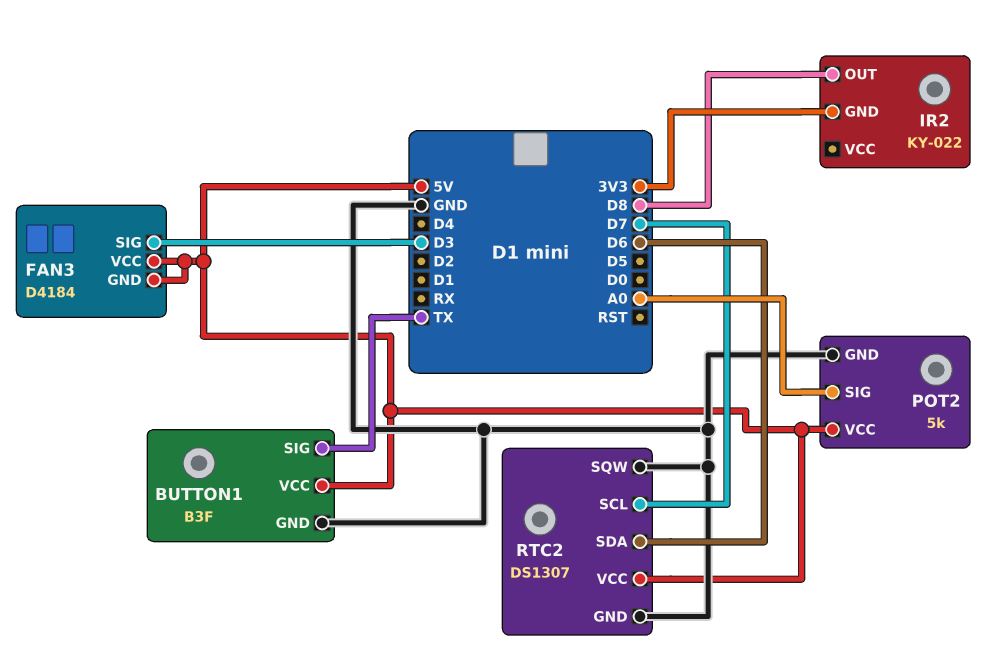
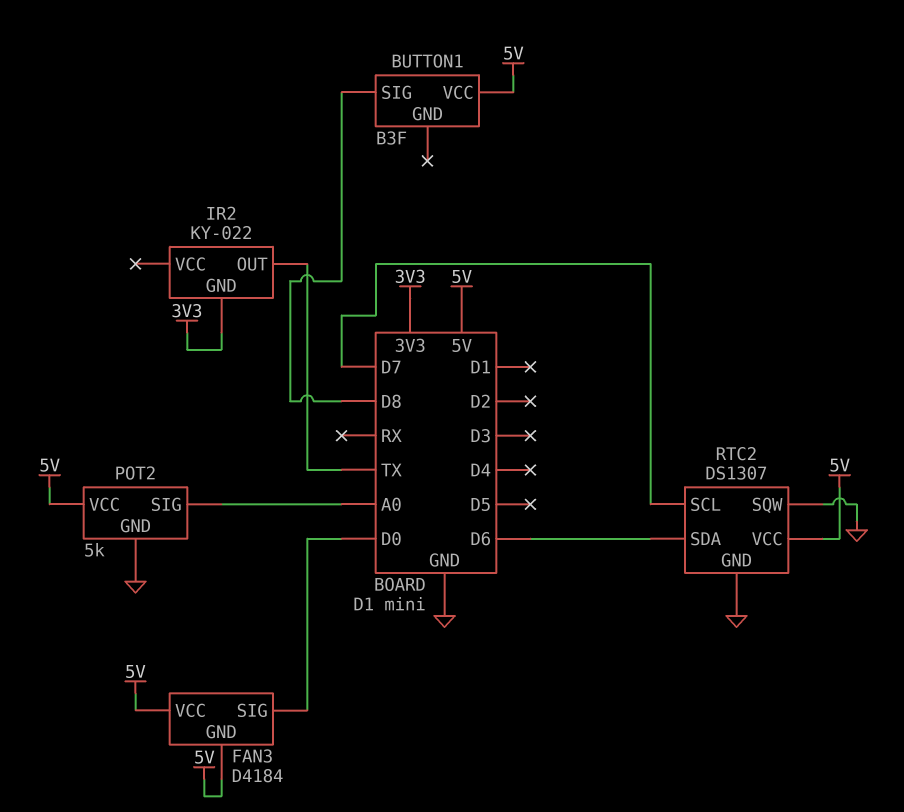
BUTTON1 pin GND: GND -> none
BUTTON1 pin SIG: TX -> D8
FAN3 pin SIG: D3 -> D0
IR2 pin OUT: D8 -> TX

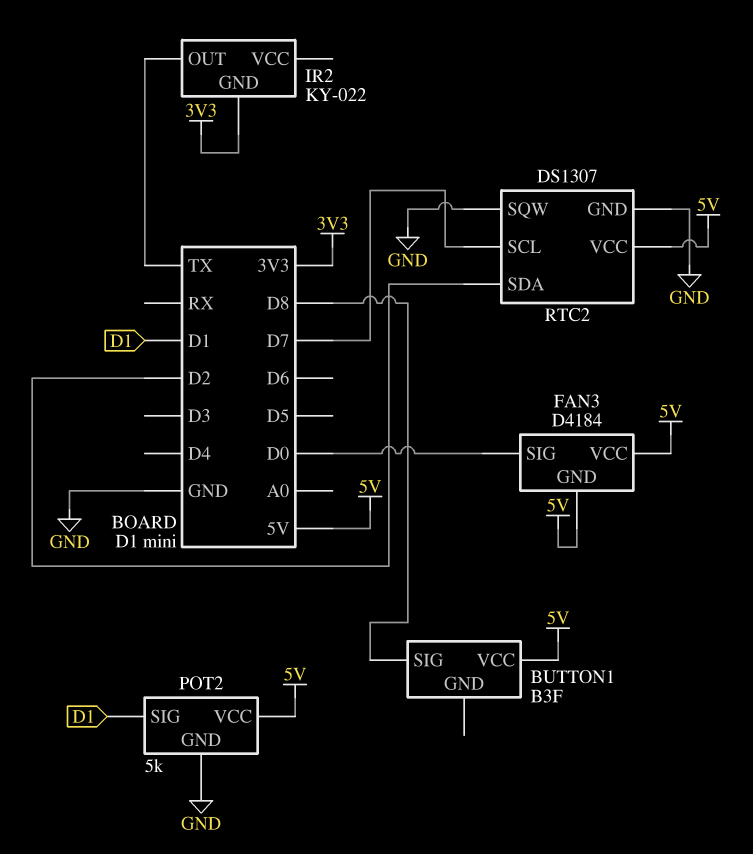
POT2 pin SIG: A0 -> D1
RTC2 pin SDA: D6 -> D2

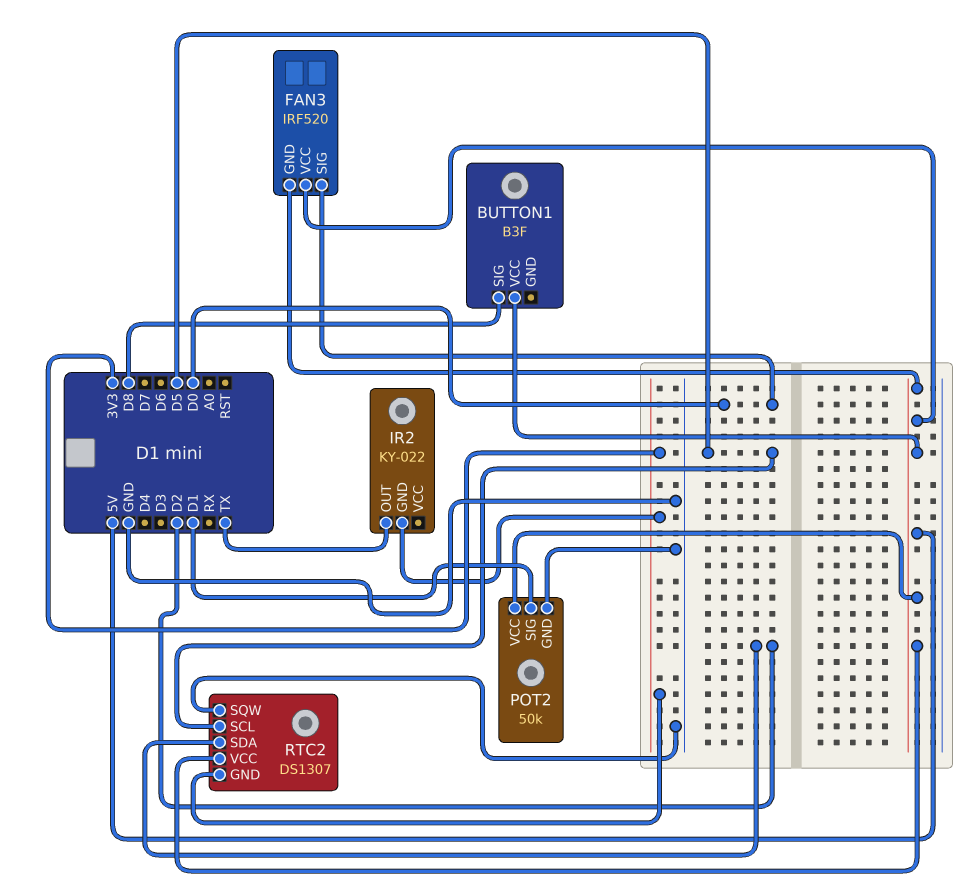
FAN3: D4184 -> IRF520
POT2: 5k -> 50k
RTC2 pin GND: GND -> 3V3
RTC2 pin SCL: D7 -> D5

